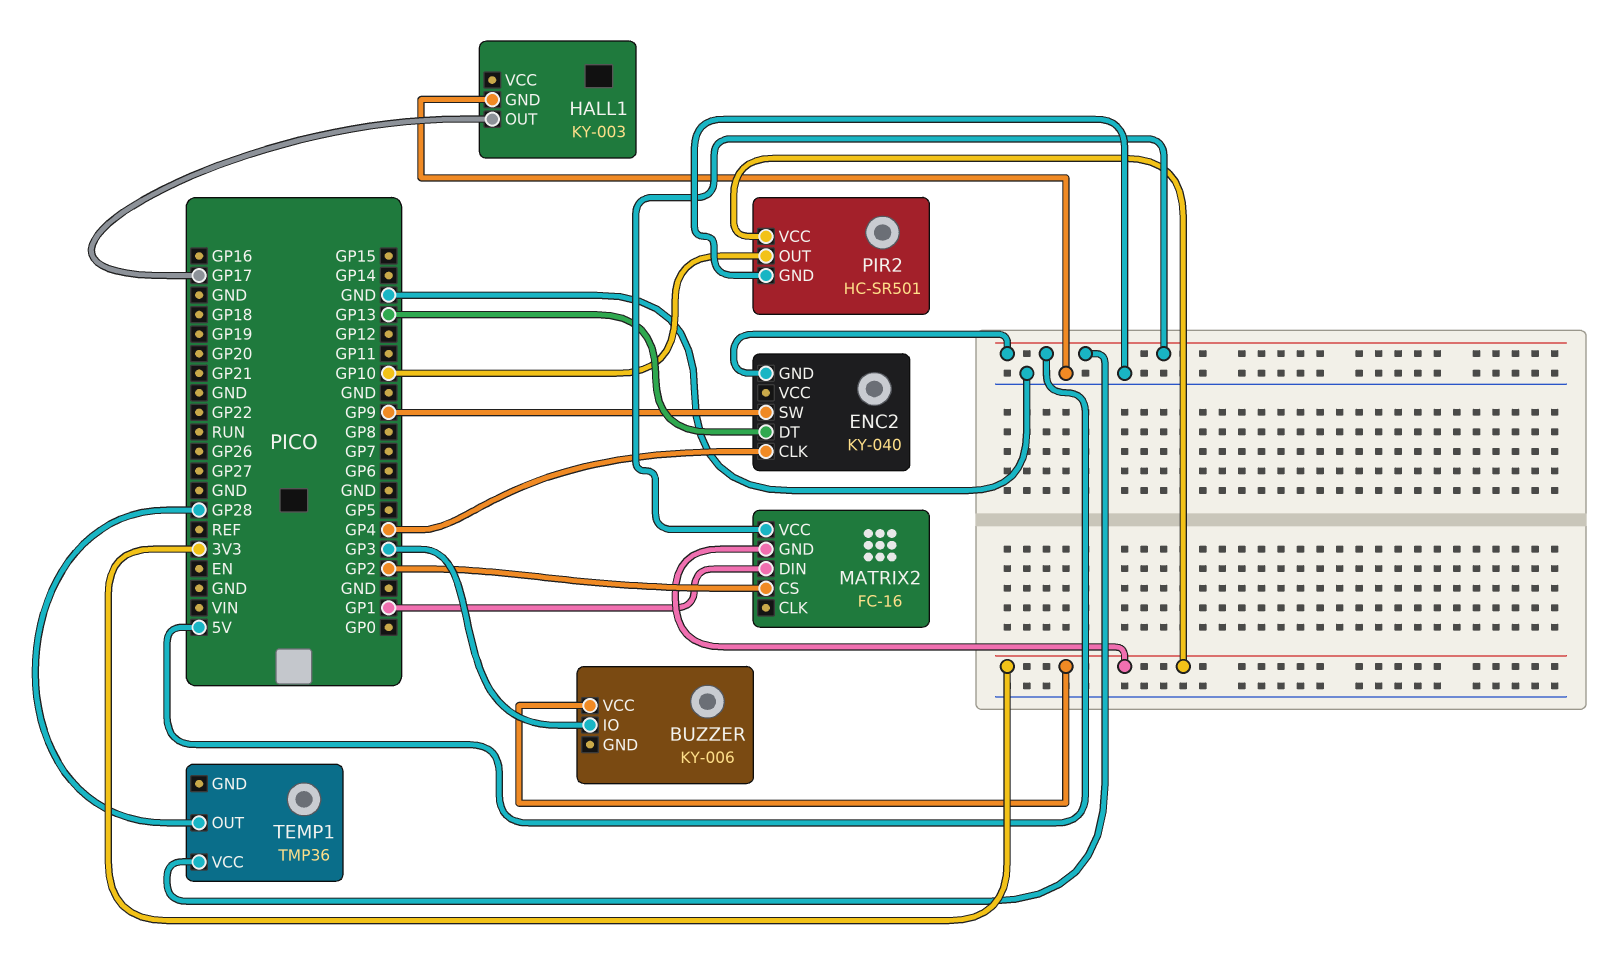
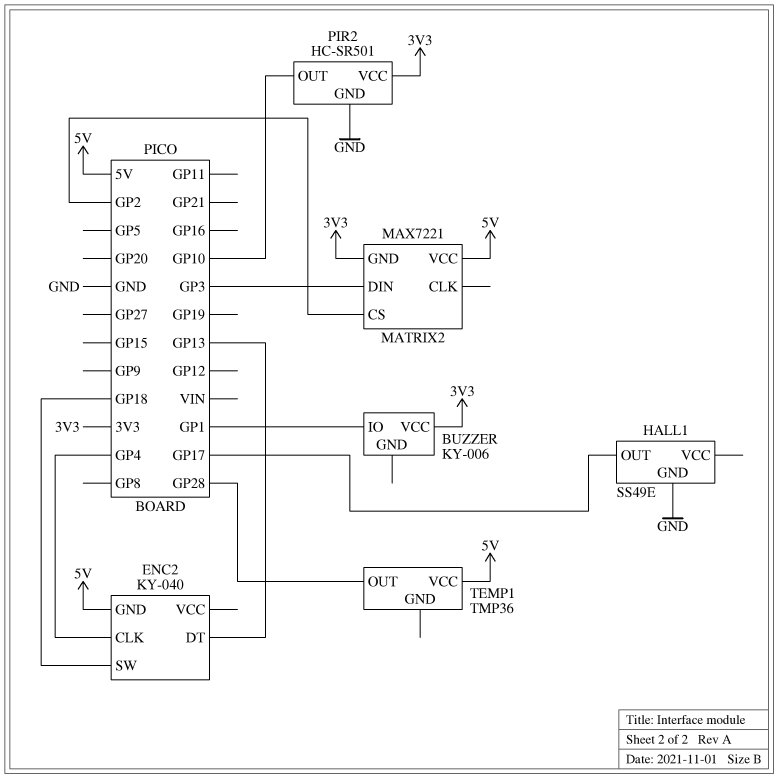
BUZZER pin IO: GP3 -> GP1
ENC2 pin SW: GP9 -> GP18
HALL1: KY-003 -> SS49E
MATRIX2: FC-16 -> MAX7221
MATRIX2 pin DIN: GP1 -> GP3

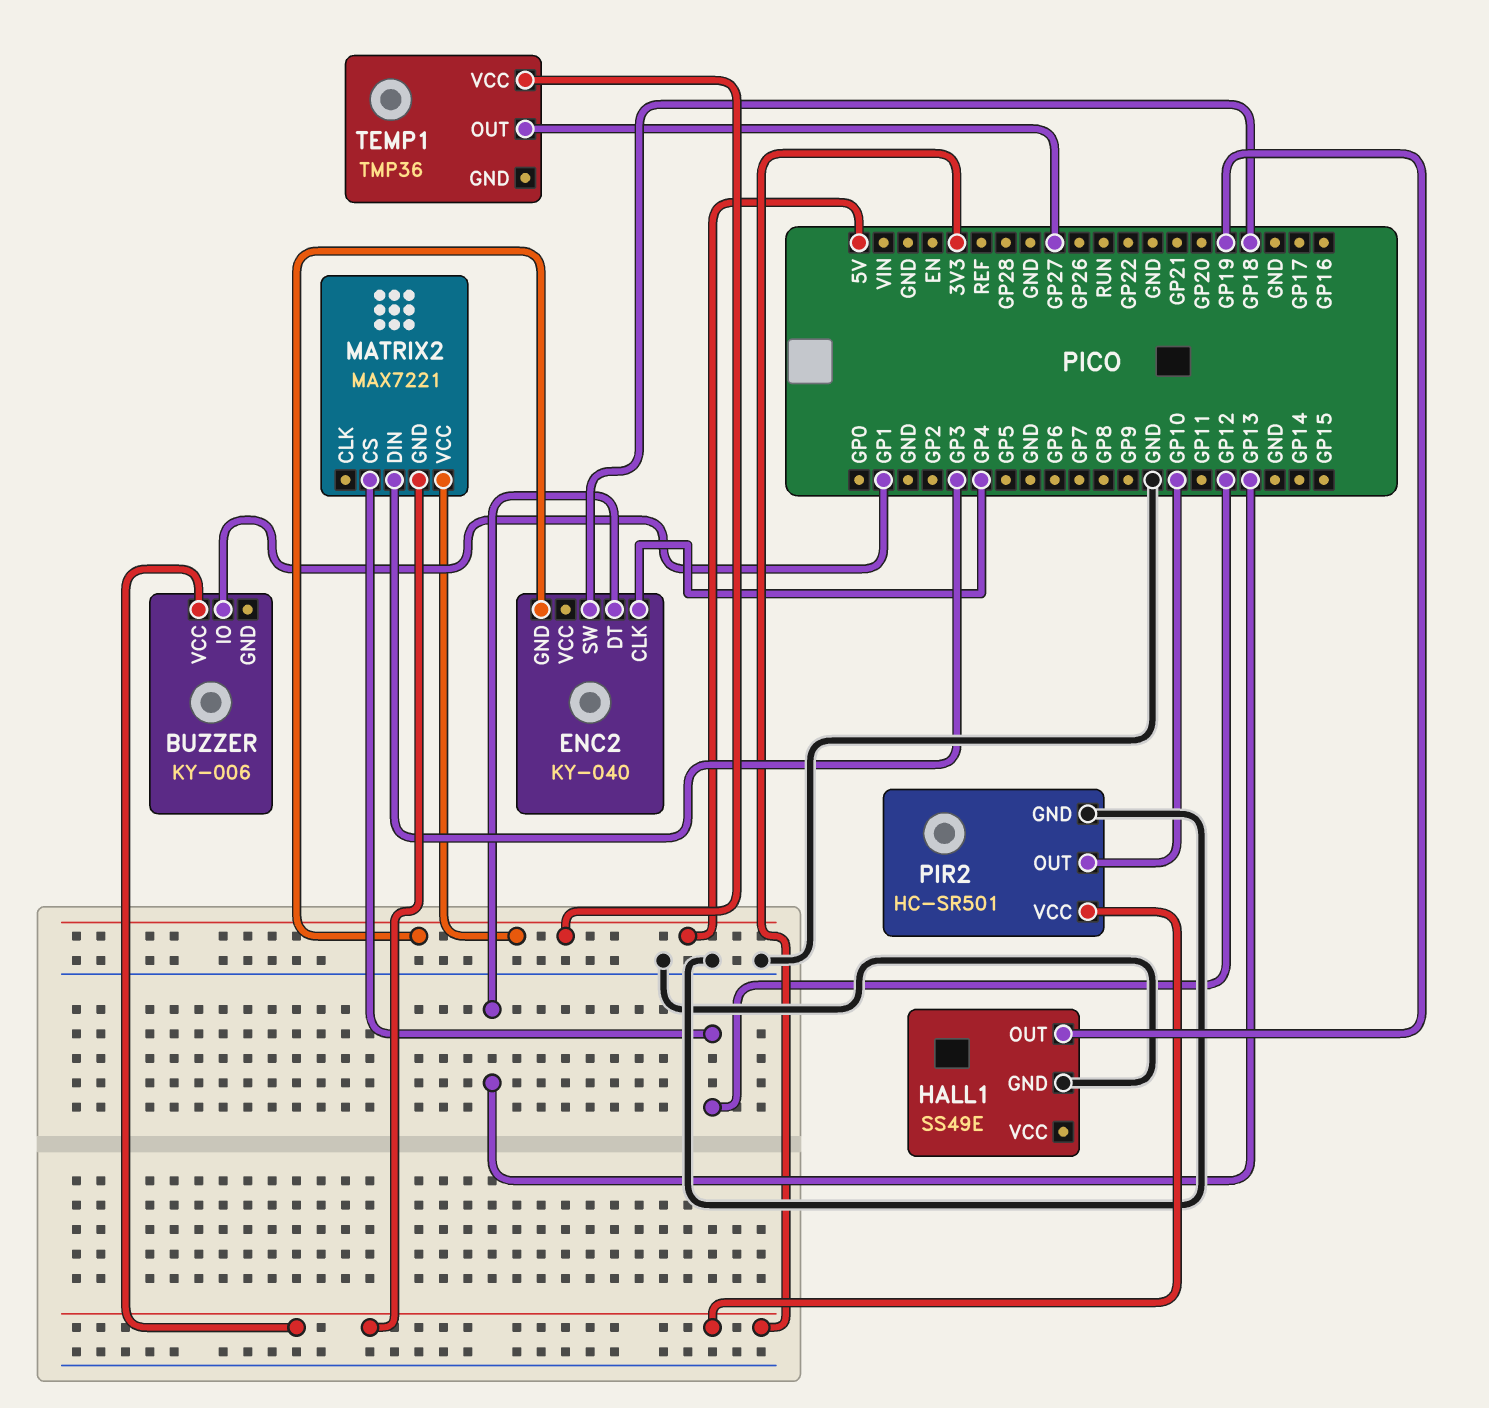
HALL1 pin OUT: GP17 -> GP19
MATRIX2 pin CS: GP2 -> GP12
TEMP1 pin OUT: GP28 -> GP27

